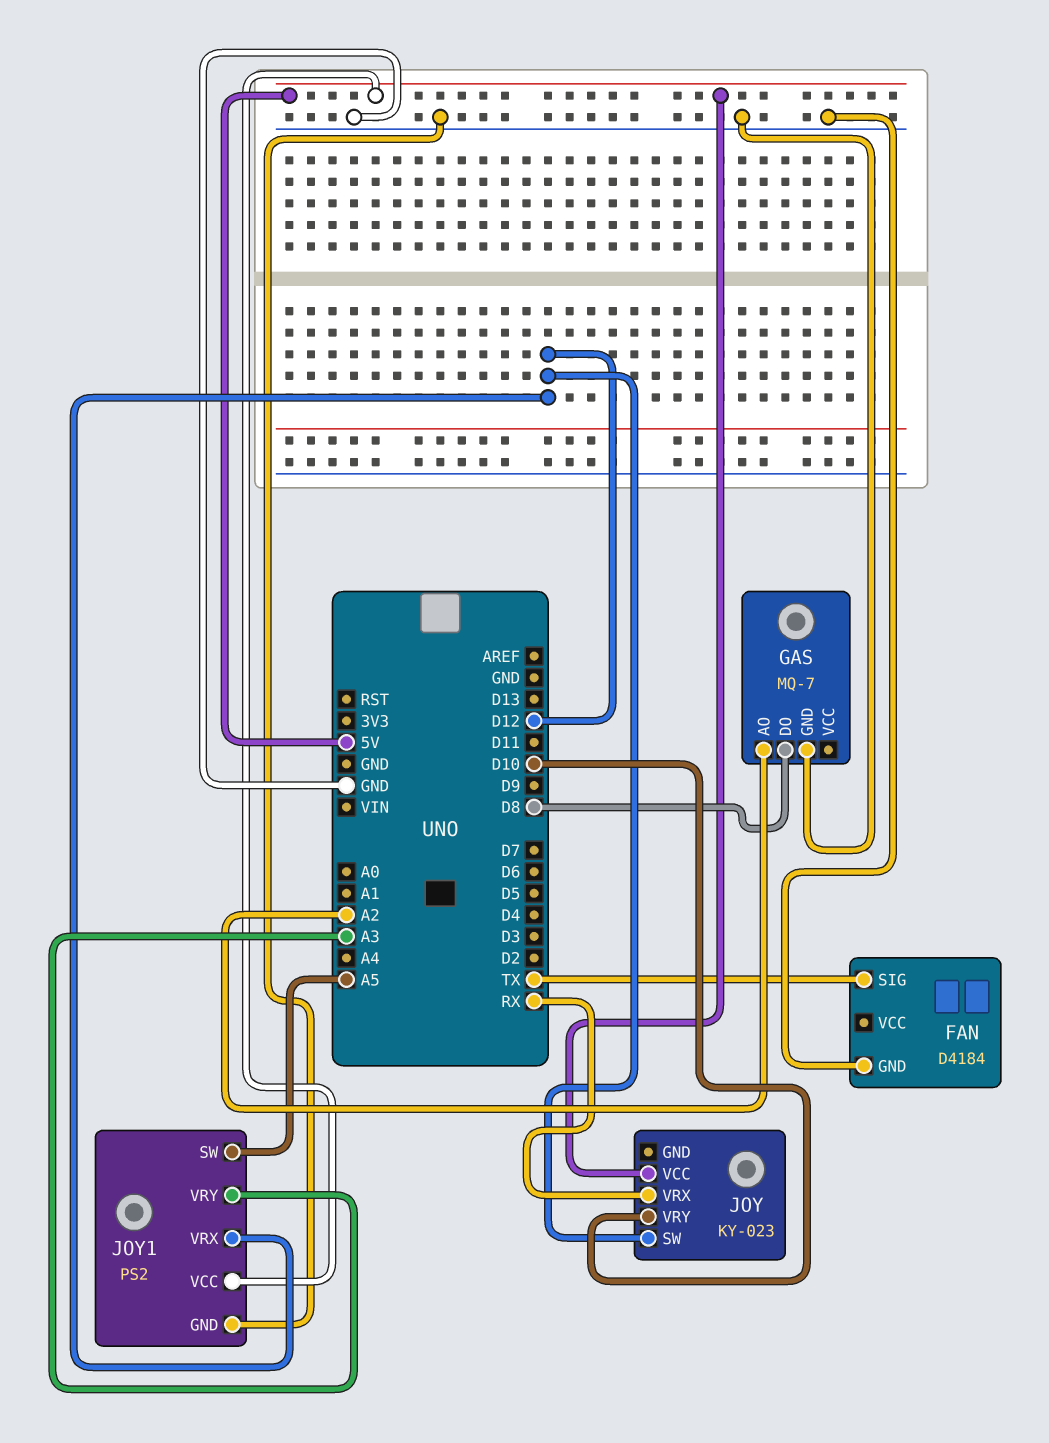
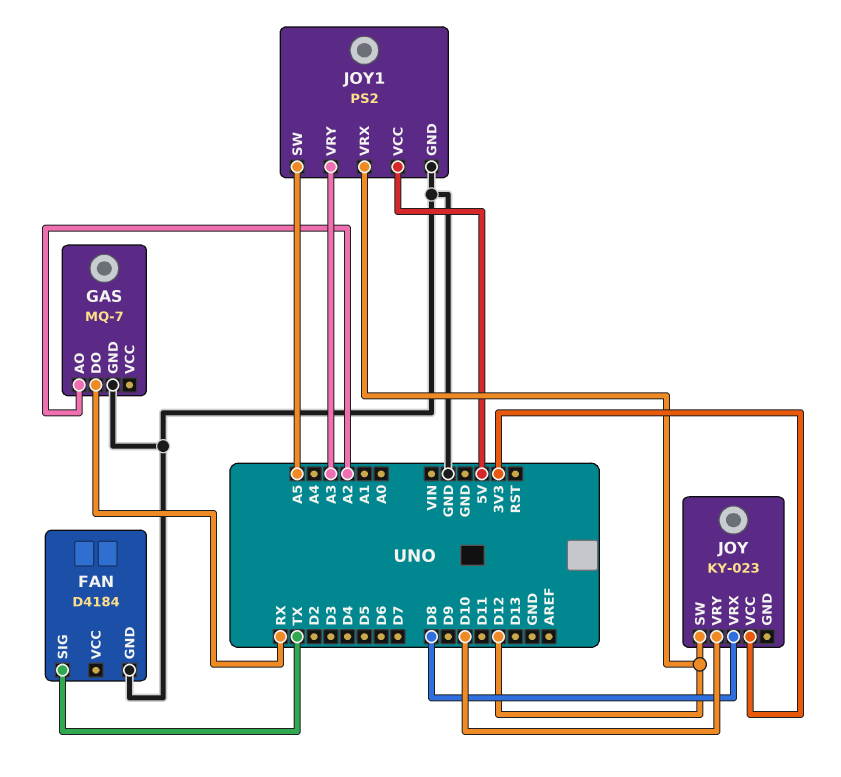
GAS pin DO: D8 -> RX
JOY pin VCC: 5V -> 3V3
JOY pin VRX: RX -> D8

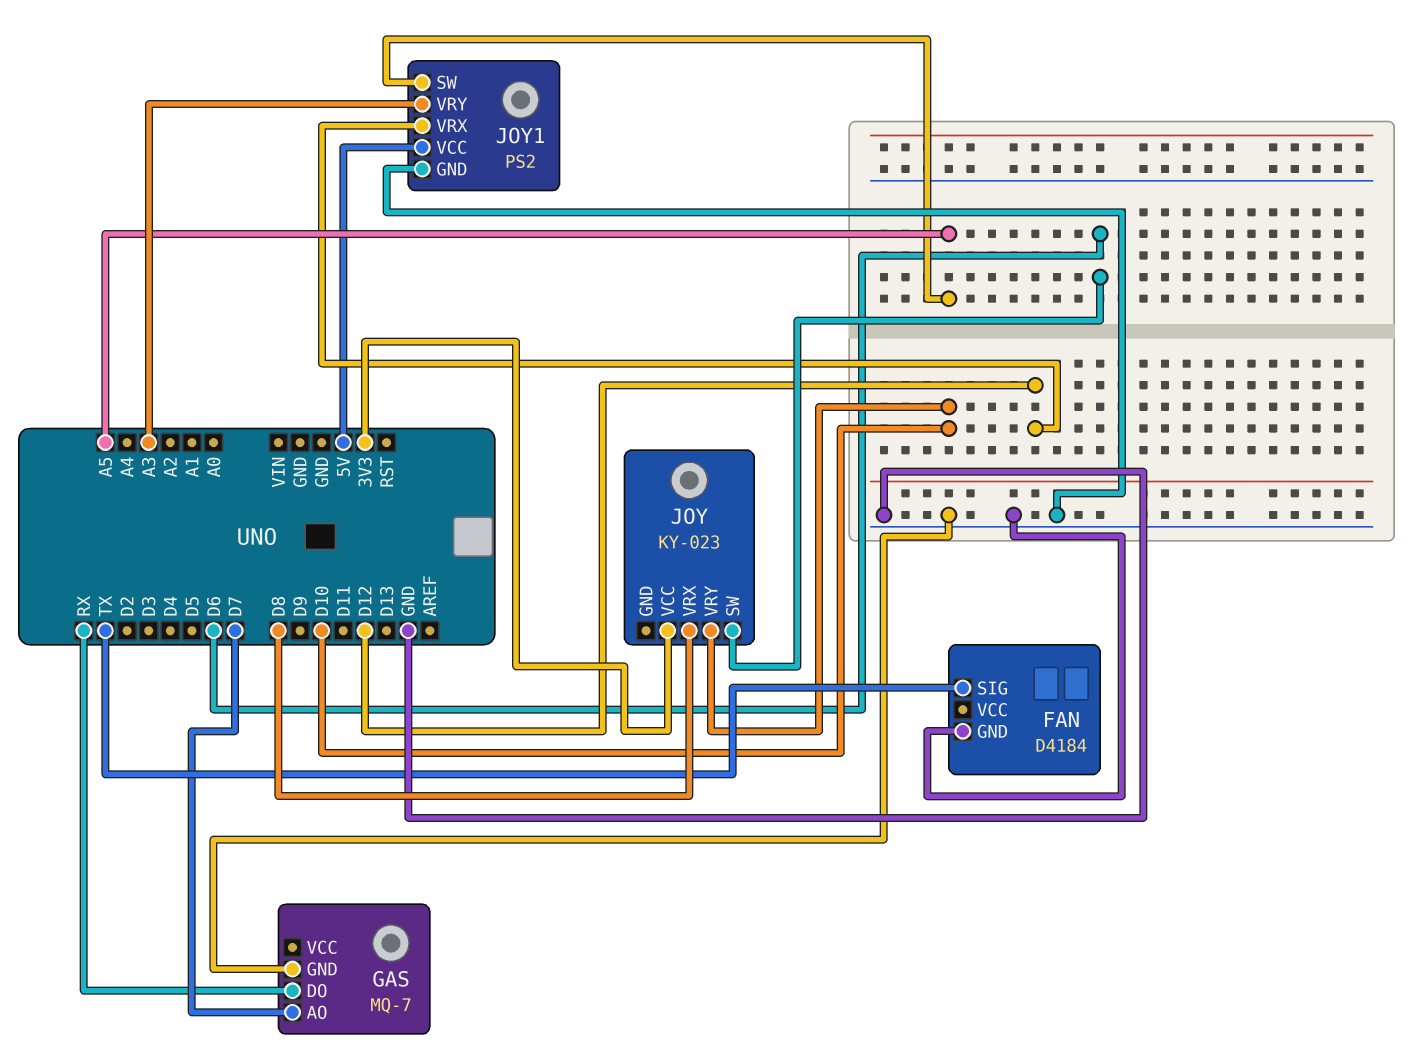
GAS pin AO: A2 -> D7
JOY pin SW: D12 -> D6

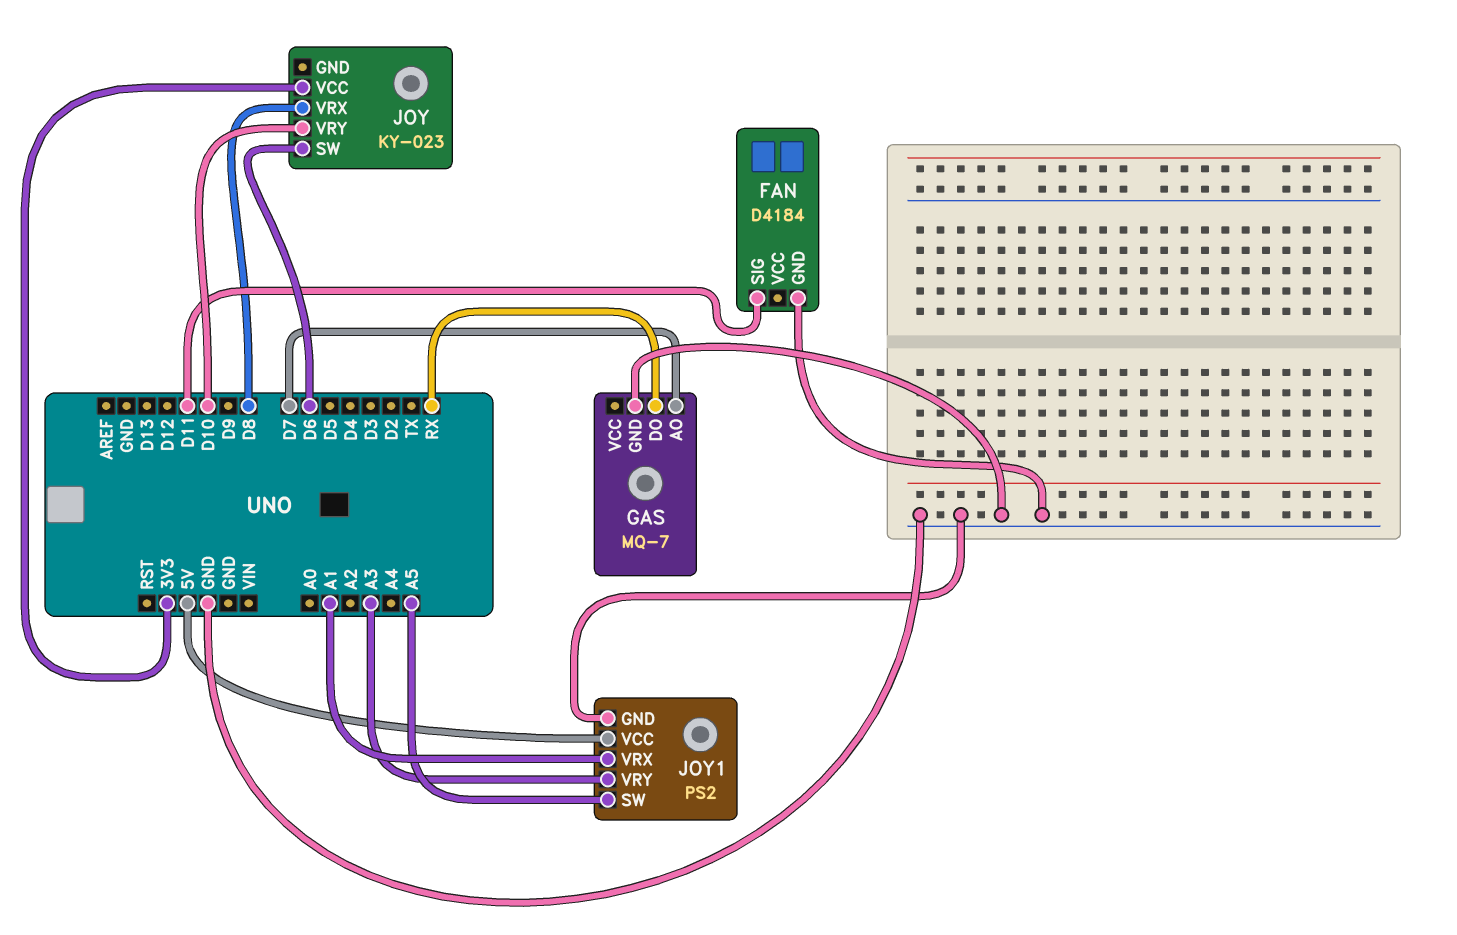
FAN pin SIG: TX -> D11
JOY1 pin VRX: D12 -> A1

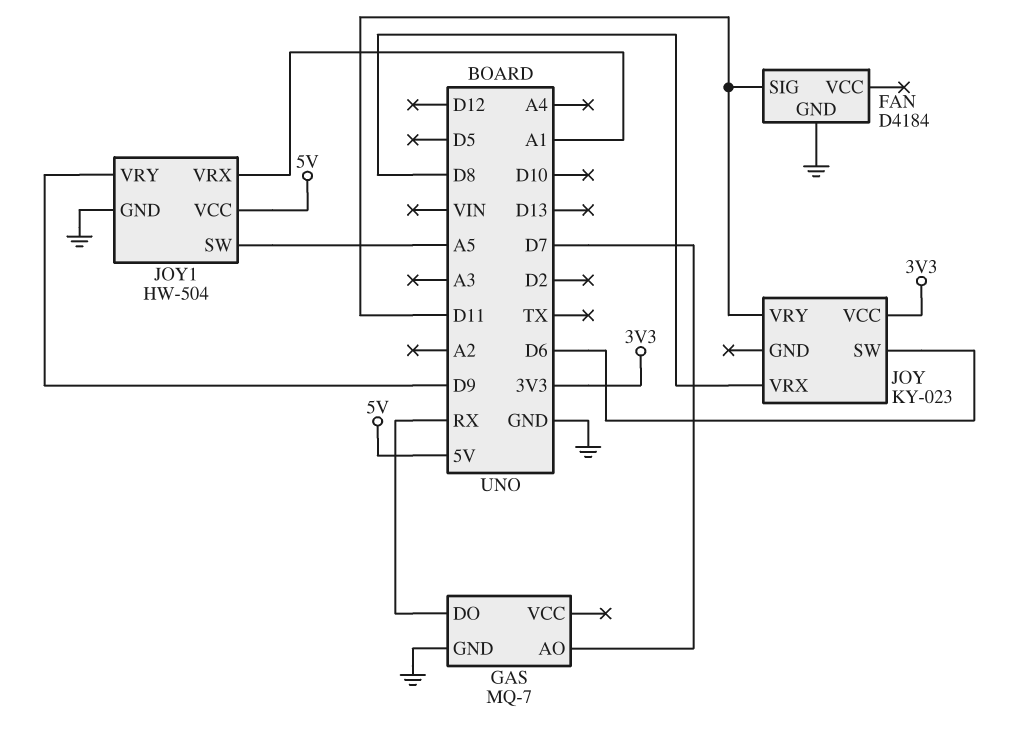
JOY pin VRY: D10 -> D11
JOY1: PS2 -> HW-504
JOY1 pin VRY: A3 -> D9

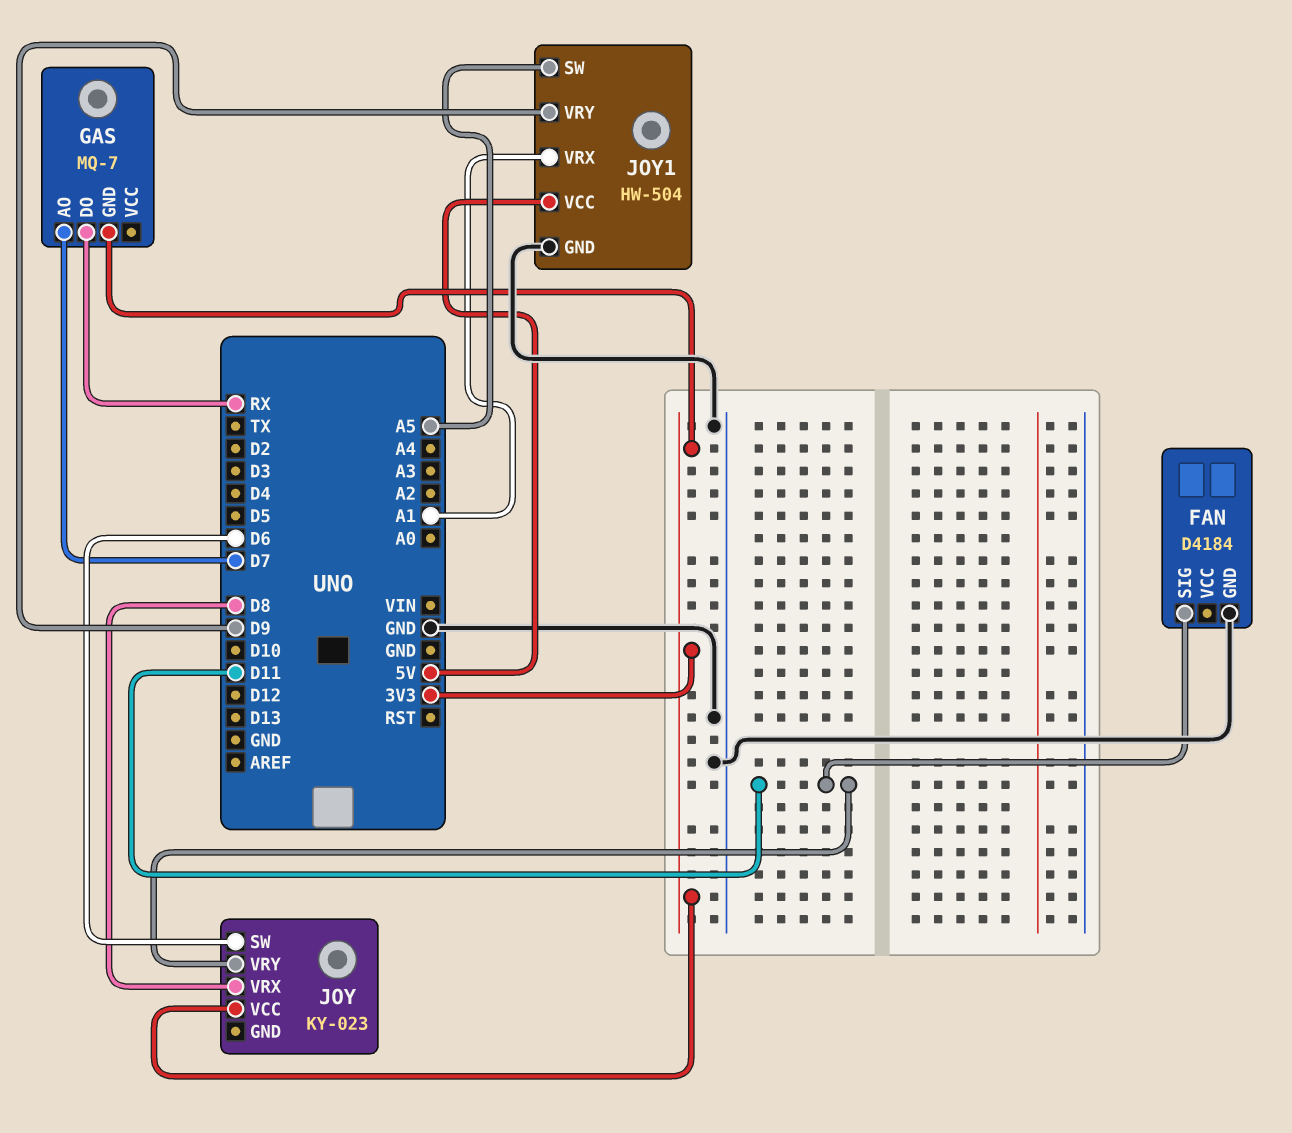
GAS pin GND: GND -> 3V3

